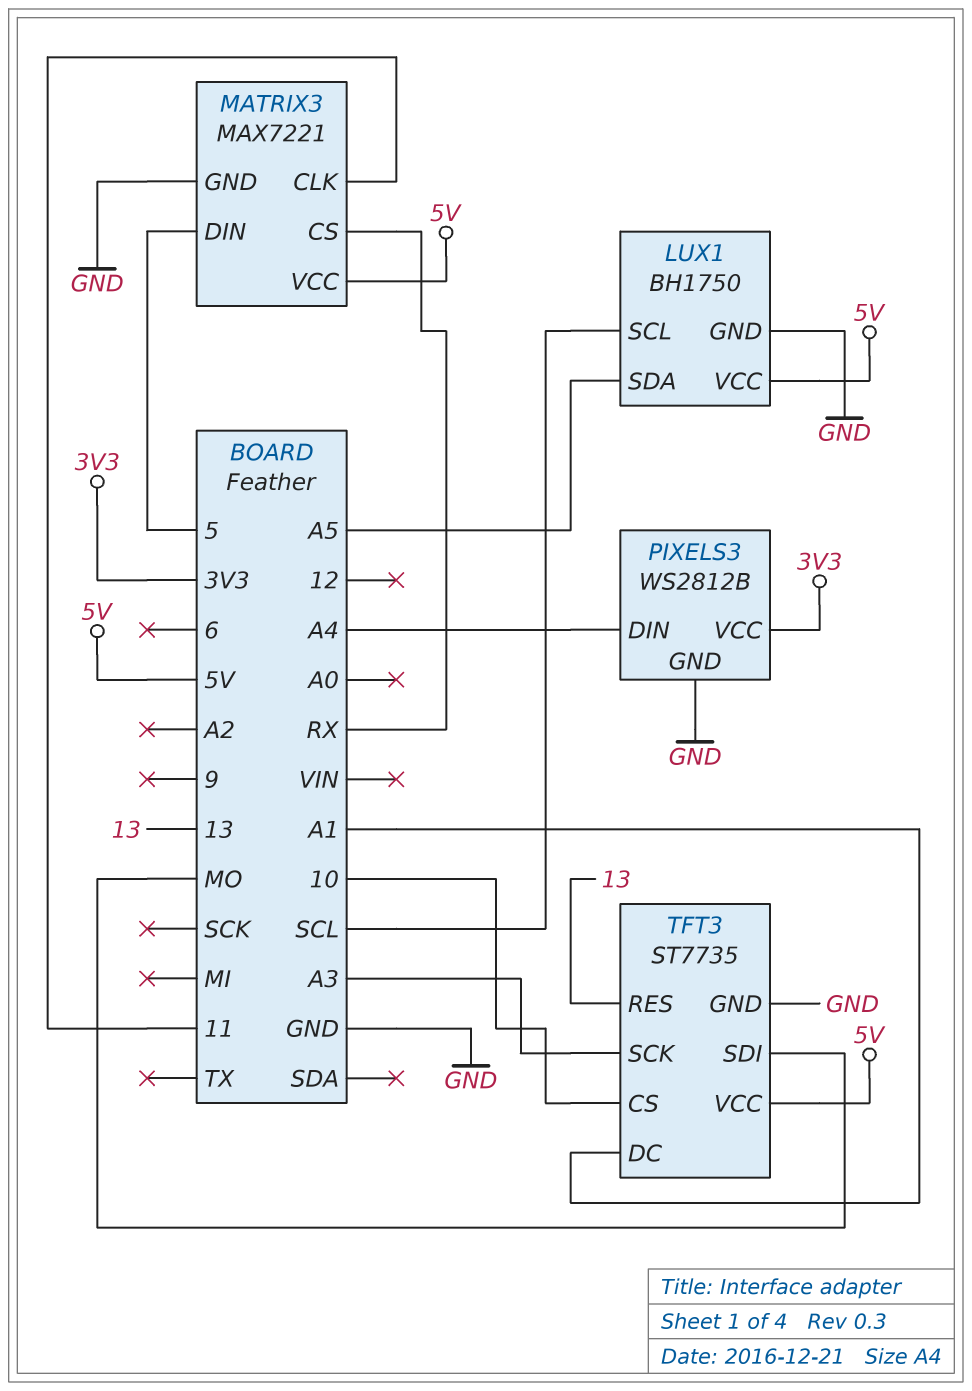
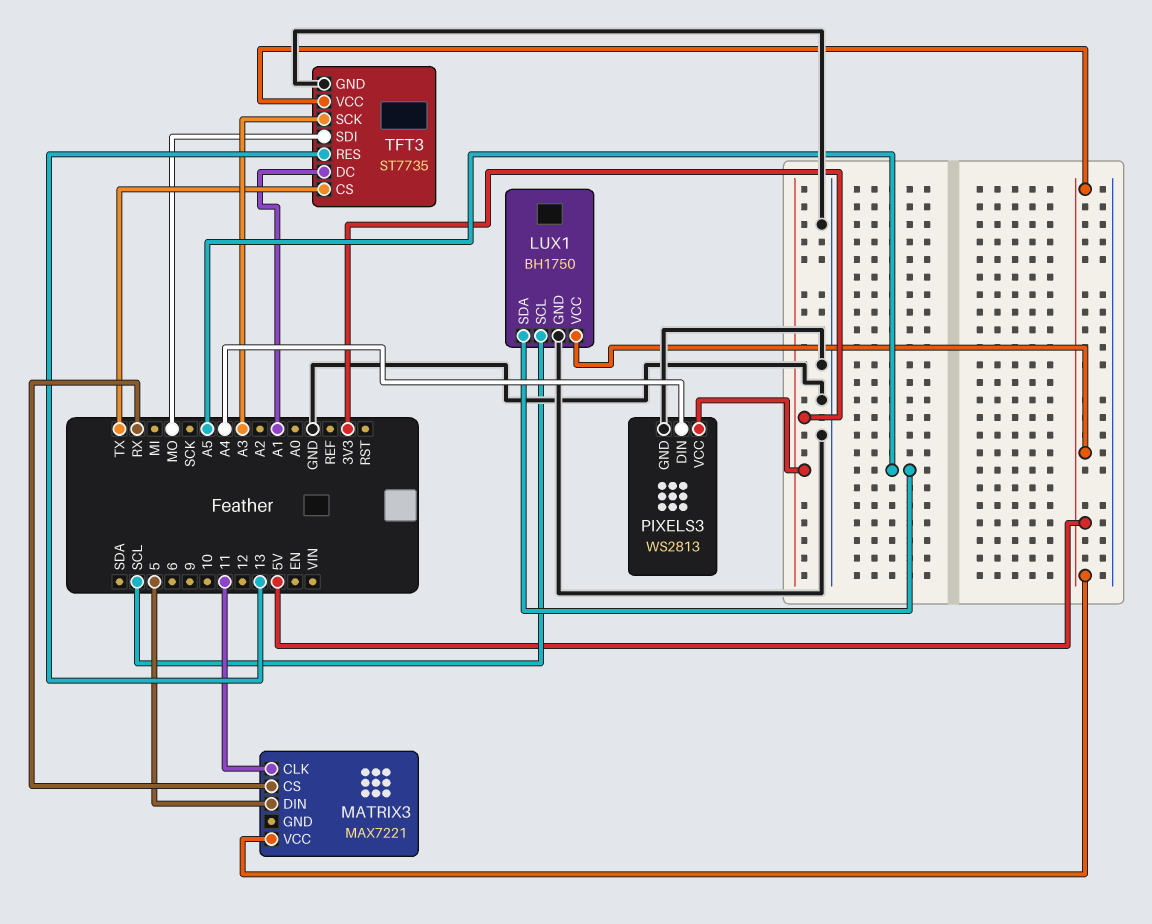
MATRIX3 pin GND: GND -> none
PIXELS3: WS2812B -> WS2813
TFT3 pin CS: 10 -> TX

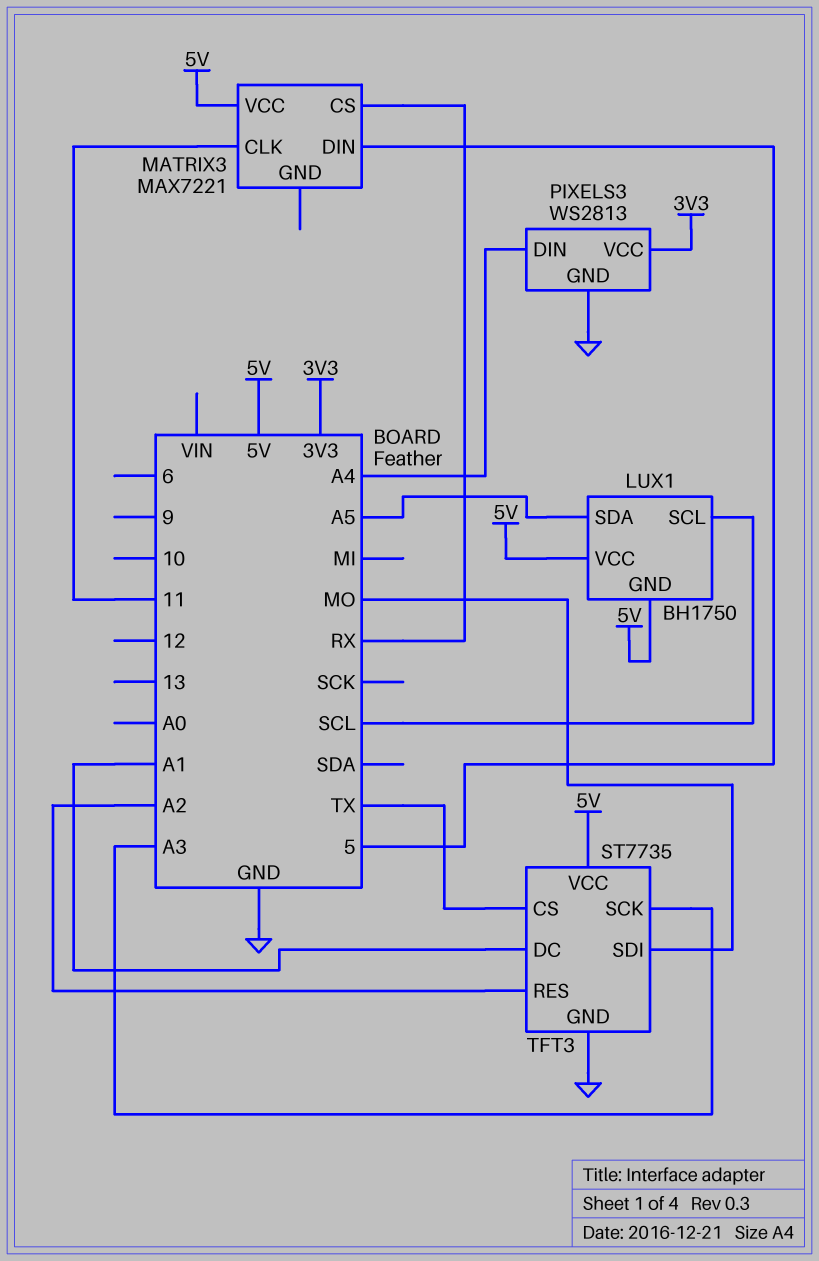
LUX1 pin GND: GND -> 5V
TFT3 pin RES: 13 -> A2

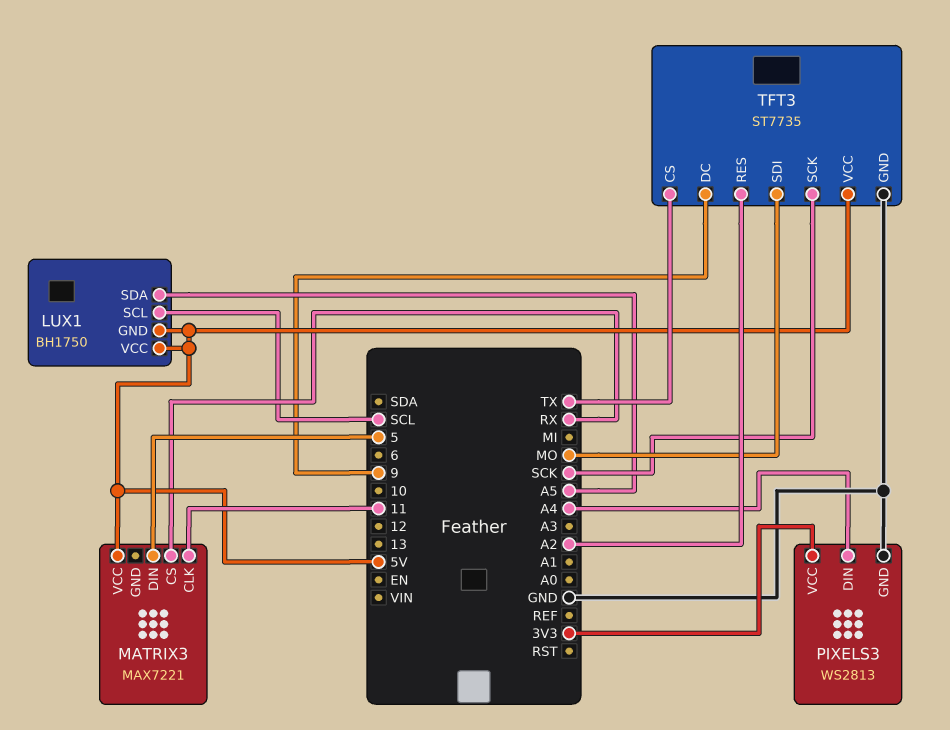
TFT3 pin DC: A1 -> 9
TFT3 pin SCK: A3 -> SCK

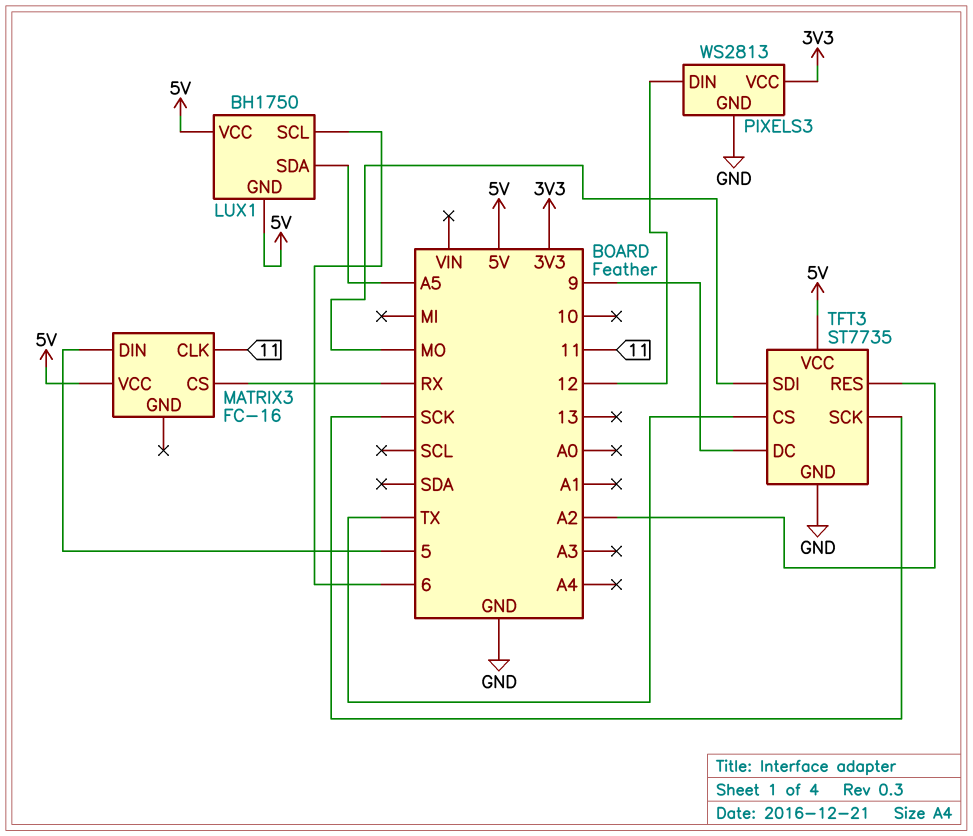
LUX1 pin SCL: SCL -> 6
MATRIX3: MAX7221 -> FC-16
PIXELS3 pin DIN: A4 -> 12

